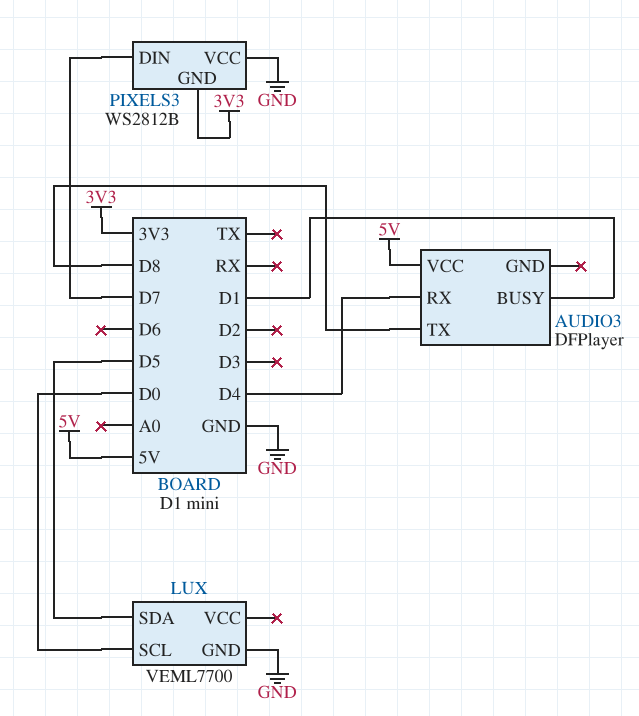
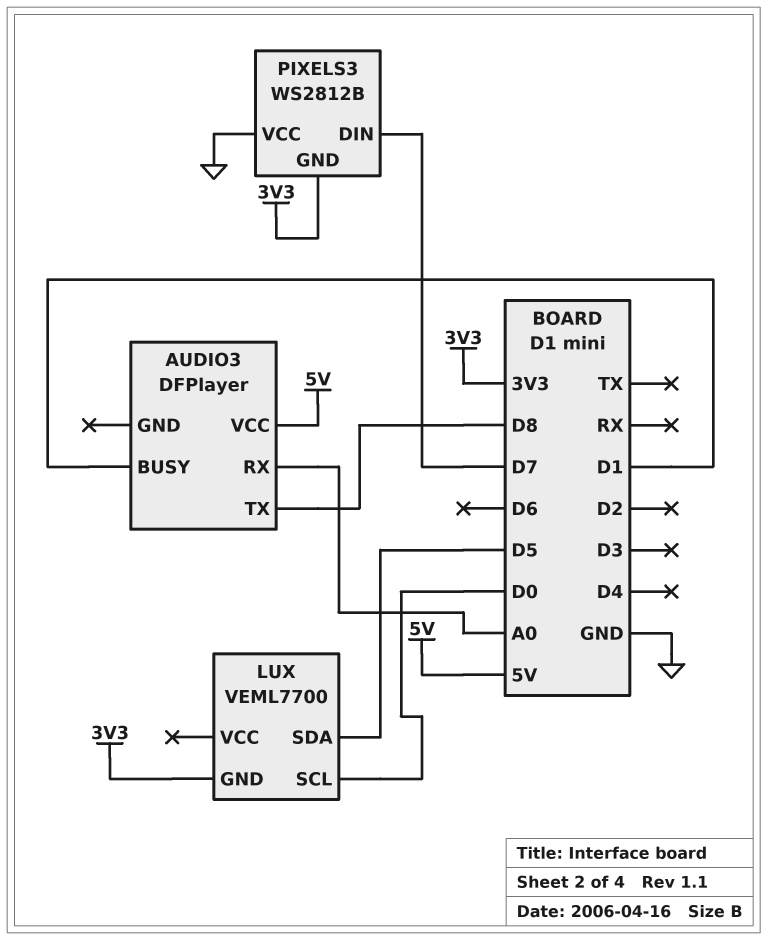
AUDIO3 pin RX: D4 -> A0
LUX pin GND: GND -> 3V3

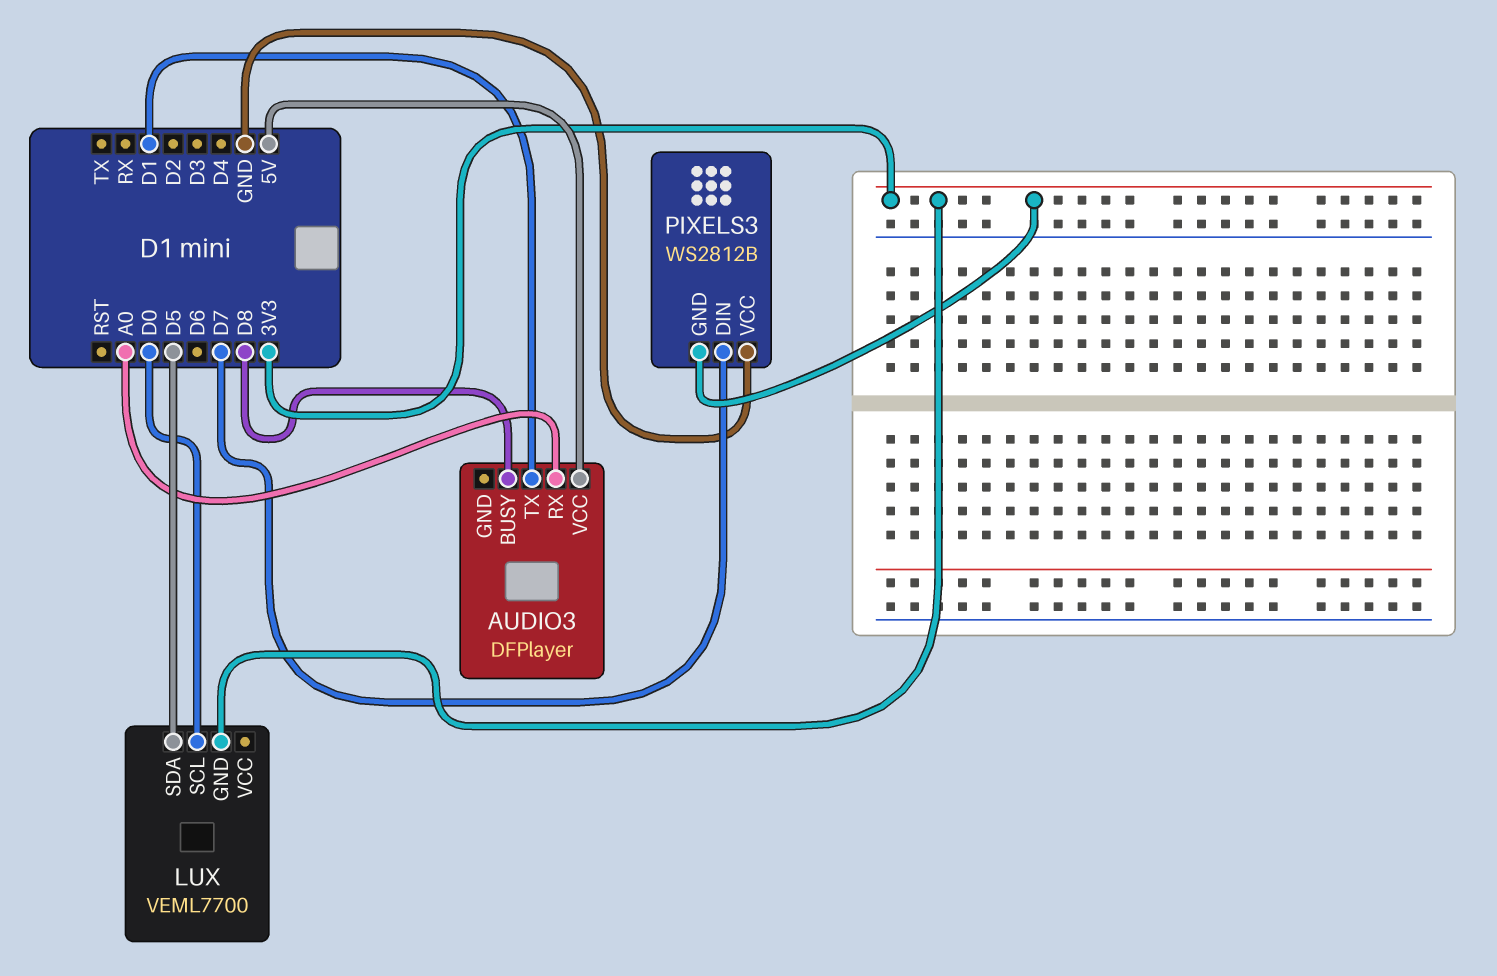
AUDIO3 pin BUSY: D1 -> D8
AUDIO3 pin TX: D8 -> D1

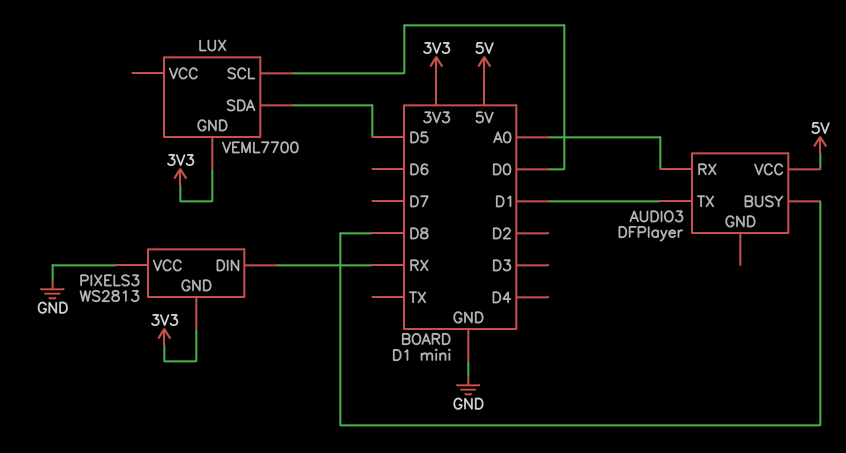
PIXELS3: WS2812B -> WS2813
PIXELS3 pin DIN: D7 -> RX

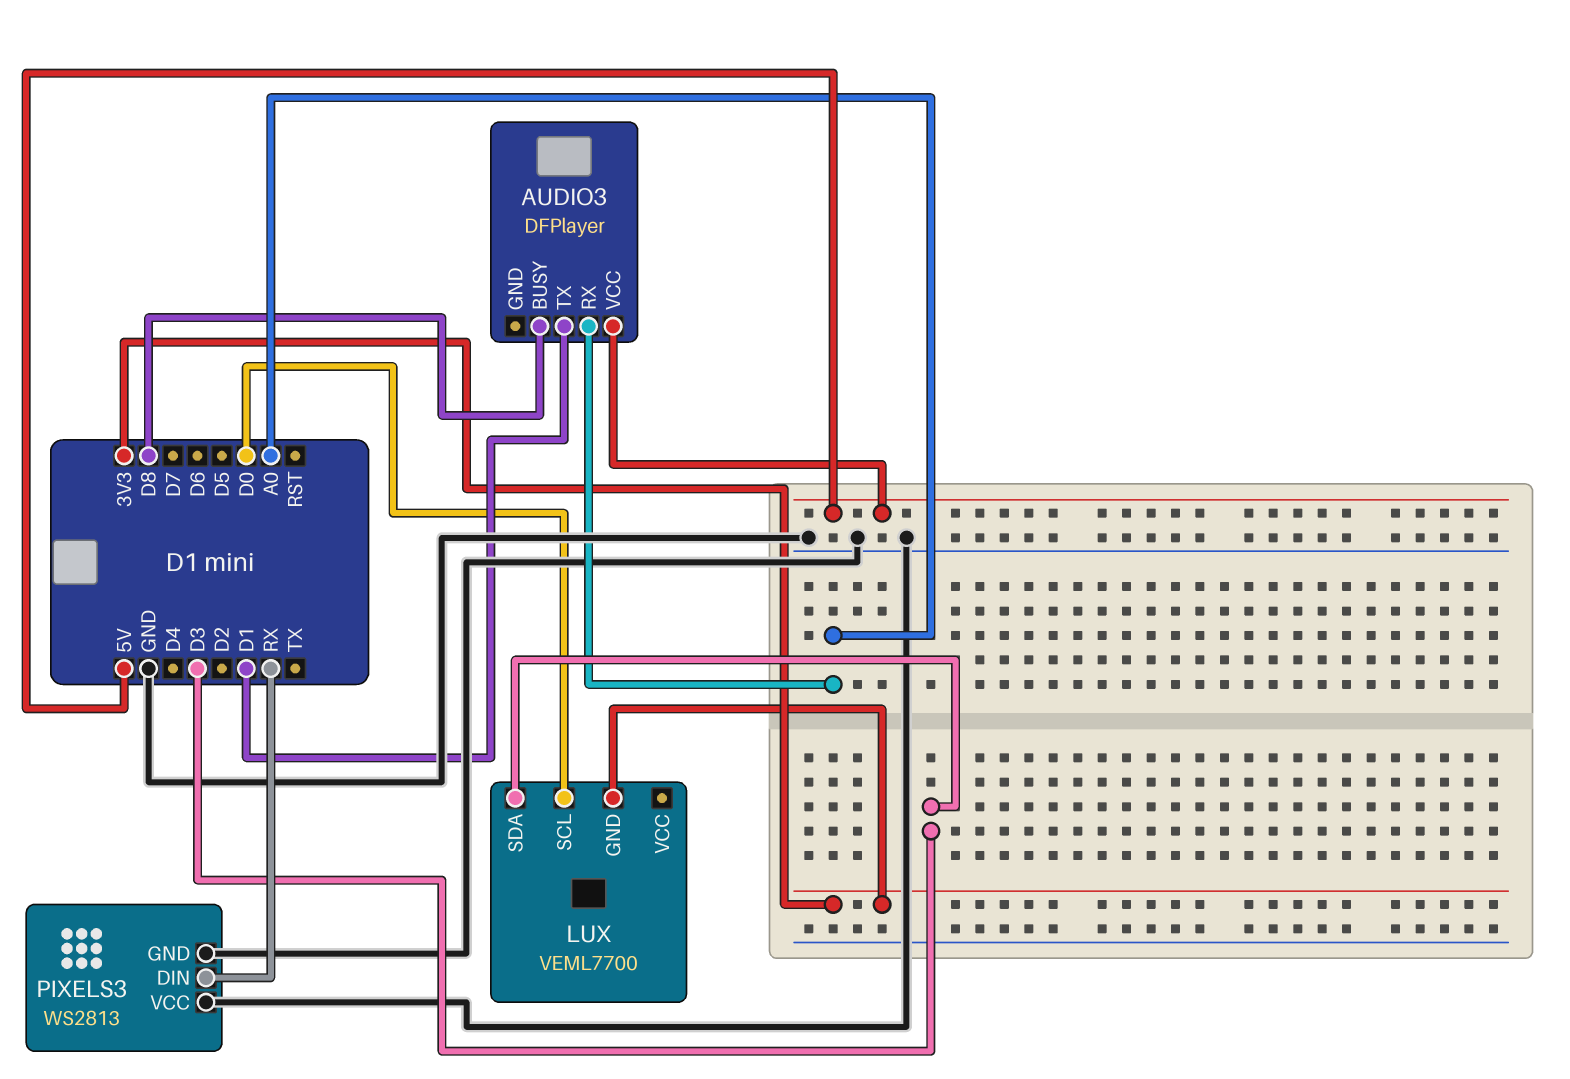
LUX pin SDA: D5 -> D3
PIXELS3 pin GND: 3V3 -> GND

